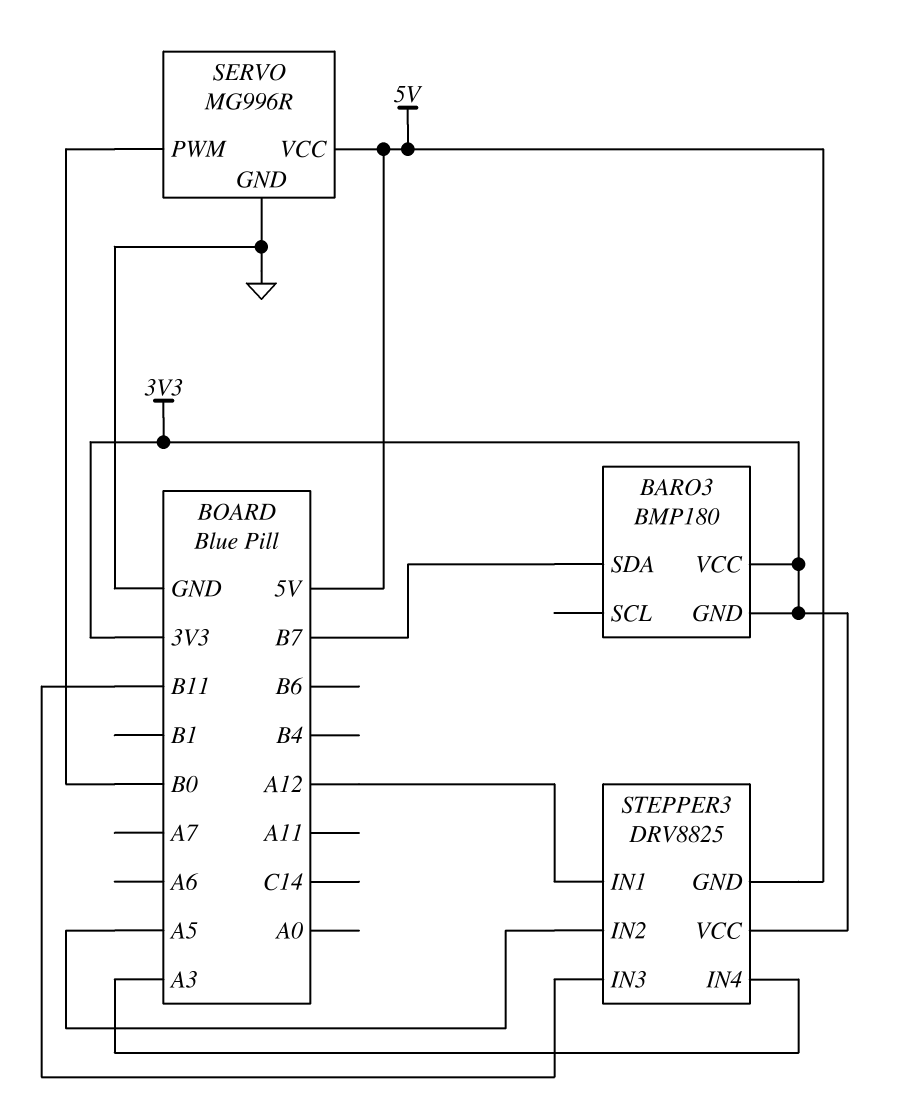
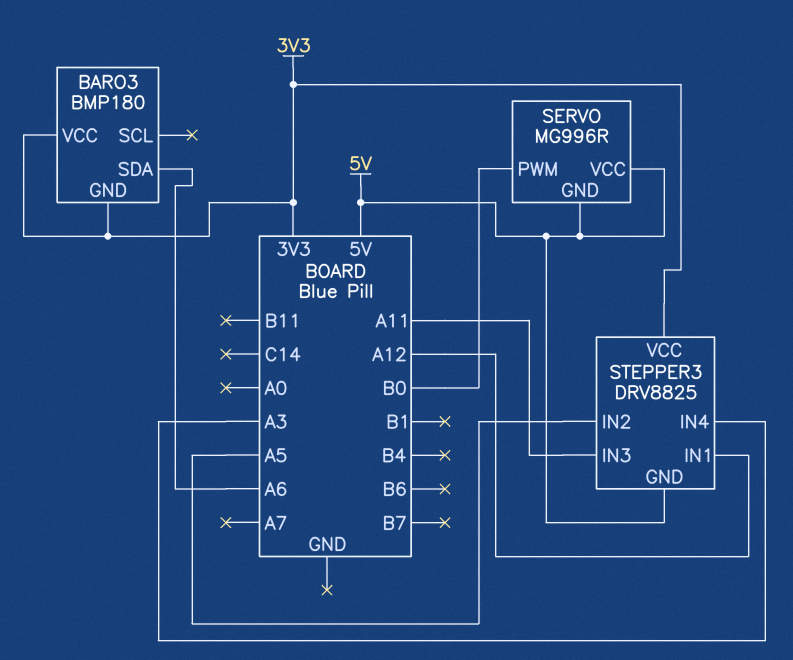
BARO3 pin SDA: B7 -> A6
SERVO pin GND: GND -> 5V
STEPPER3 pin IN3: B11 -> A11

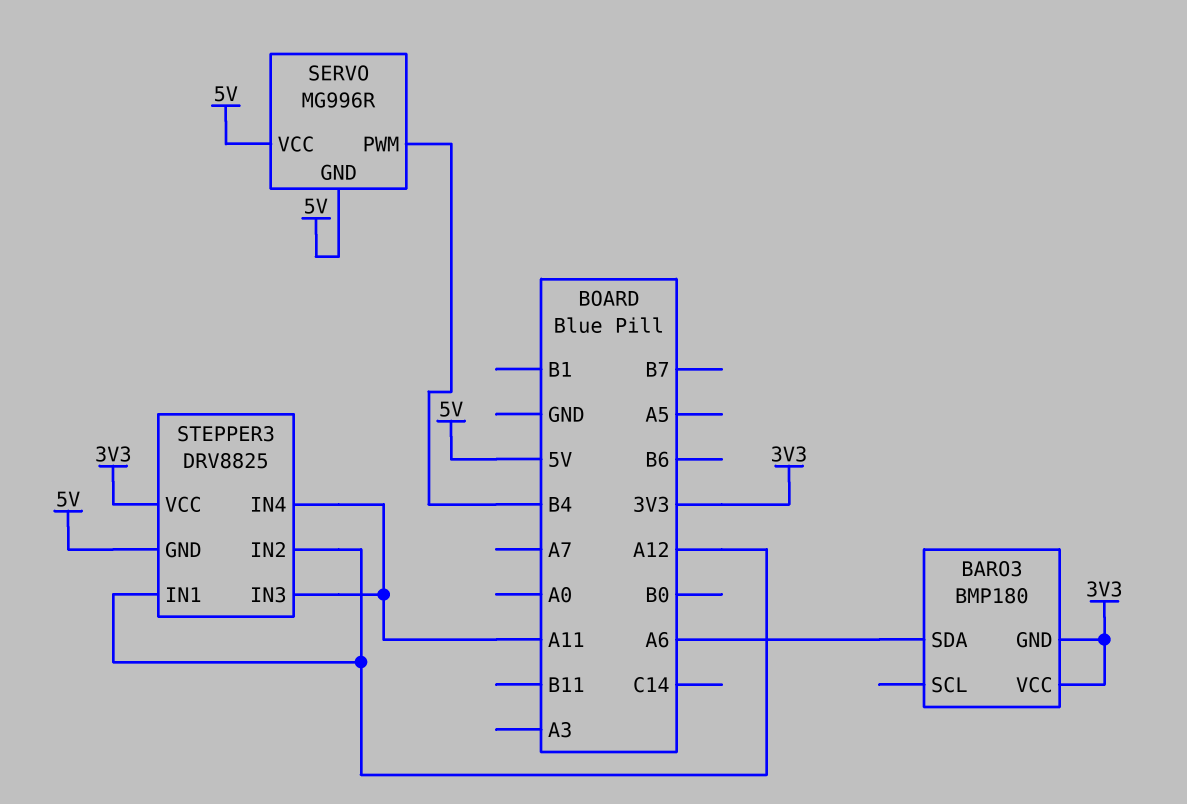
SERVO pin PWM: B0 -> B4
STEPPER3 pin IN2: A5 -> A12
STEPPER3 pin IN4: A3 -> A11

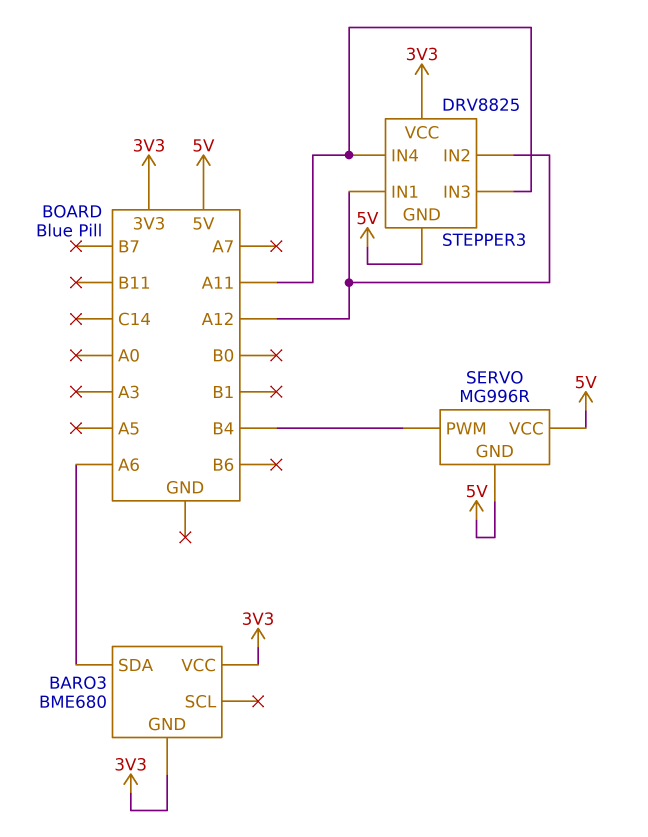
BARO3: BMP180 -> BME680

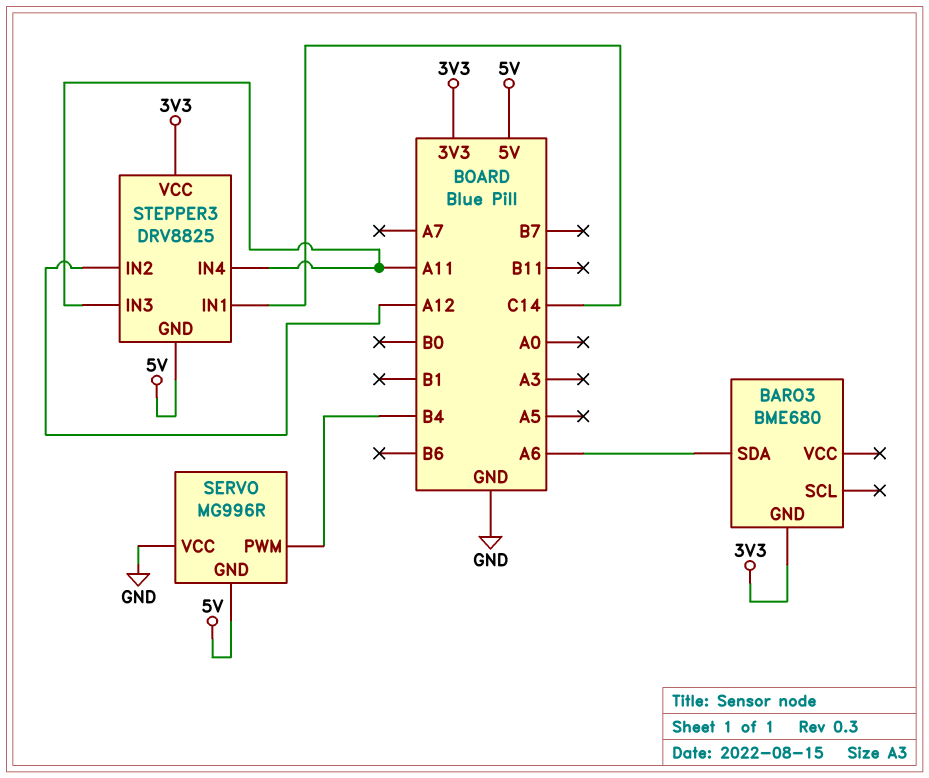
BARO3 pin VCC: 3V3 -> none
SERVO pin VCC: 5V -> GND
STEPPER3 pin IN1: A12 -> C14

